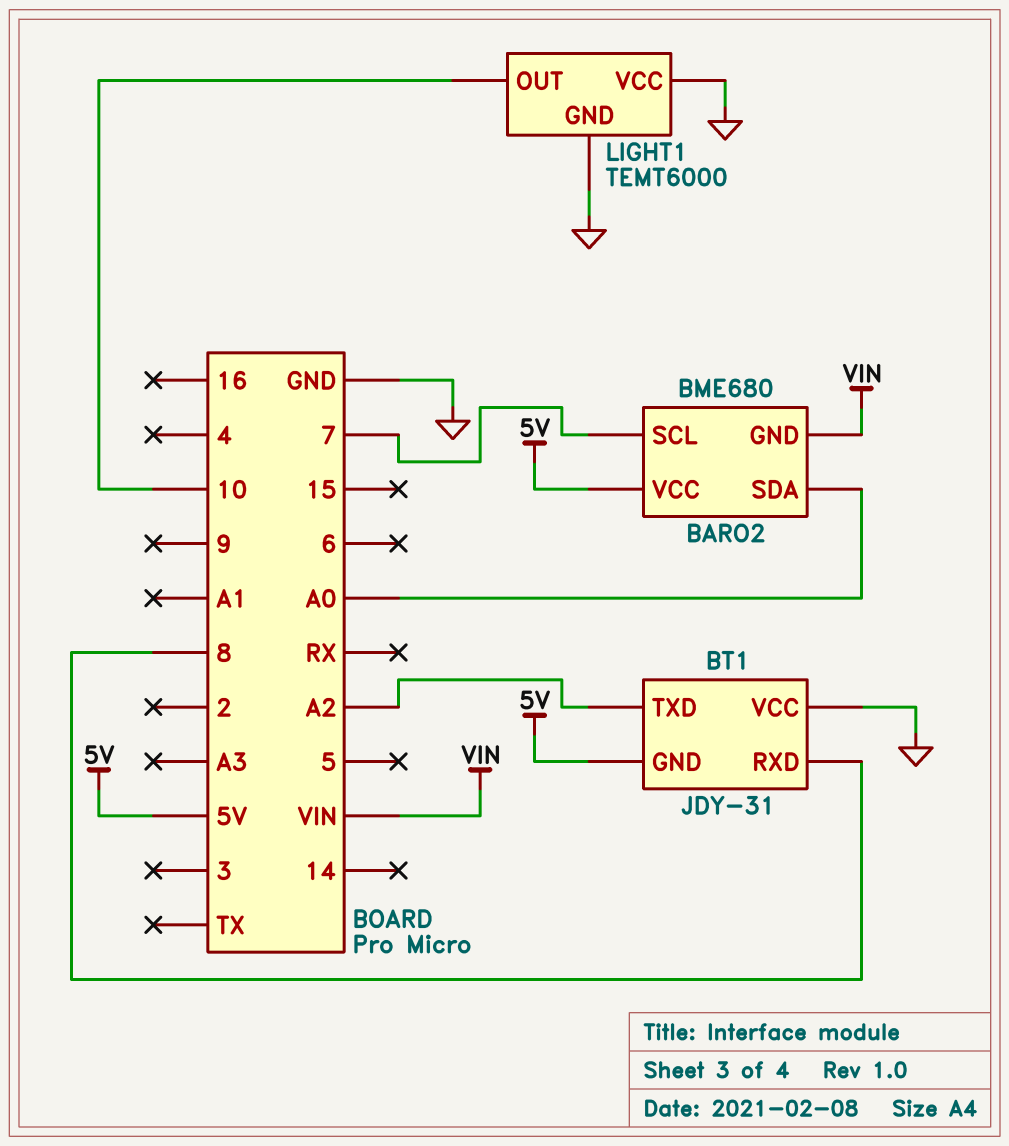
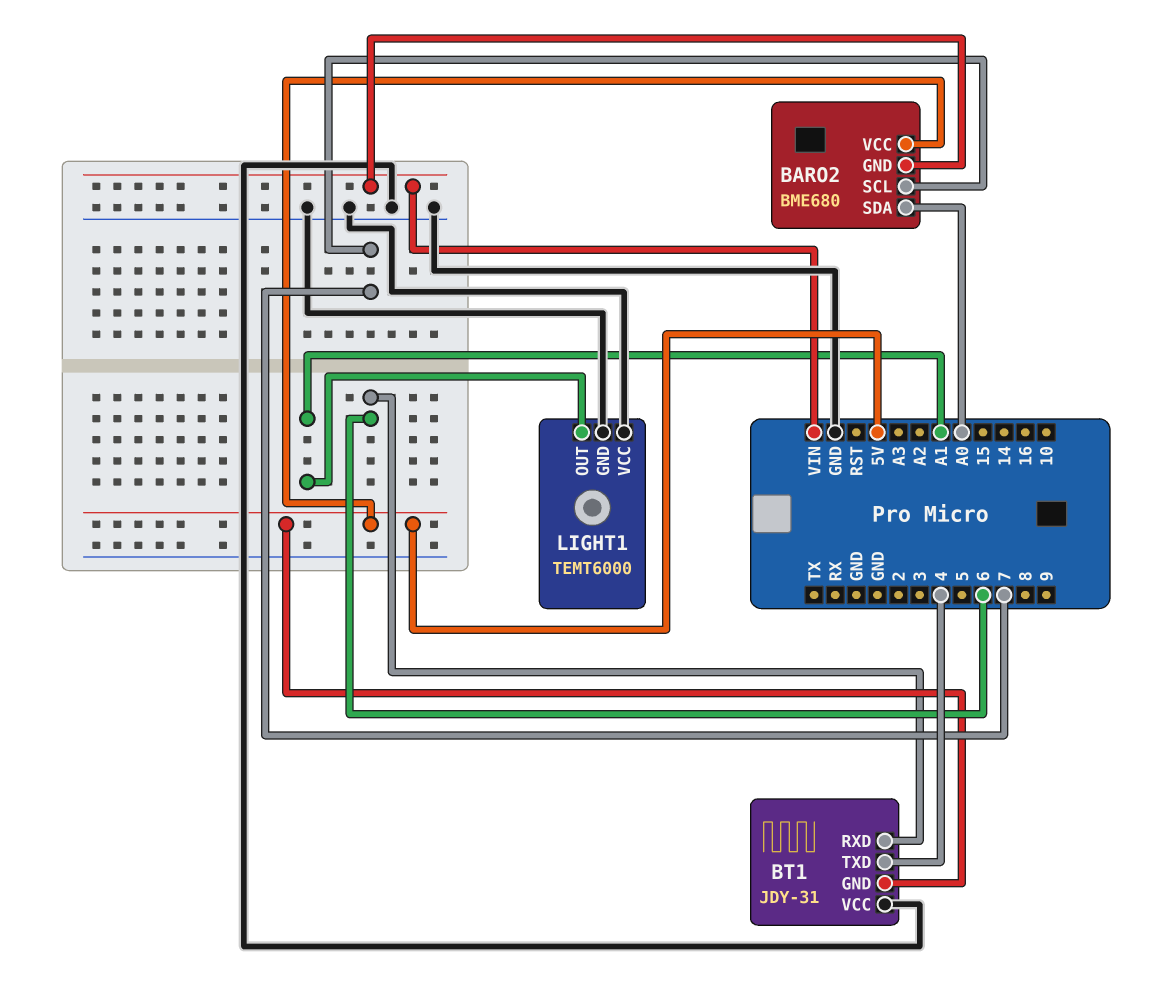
BT1 pin RXD: 8 -> 6
BT1 pin TXD: A2 -> 4
LIGHT1 pin OUT: 10 -> A1

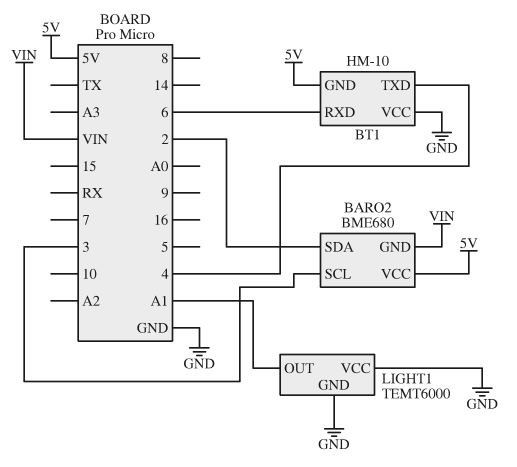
BARO2 pin SCL: 7 -> 3
BARO2 pin SDA: A0 -> 2
BT1: JDY-31 -> HM-10

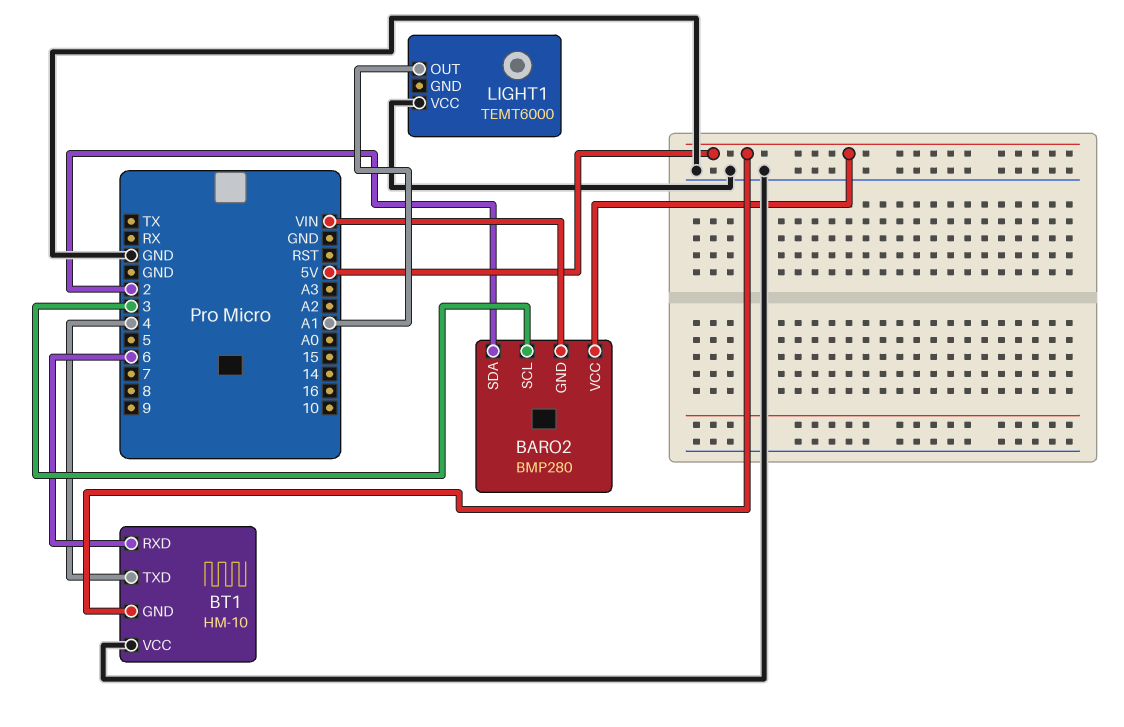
BARO2: BME680 -> BMP280
LIGHT1 pin GND: GND -> none

